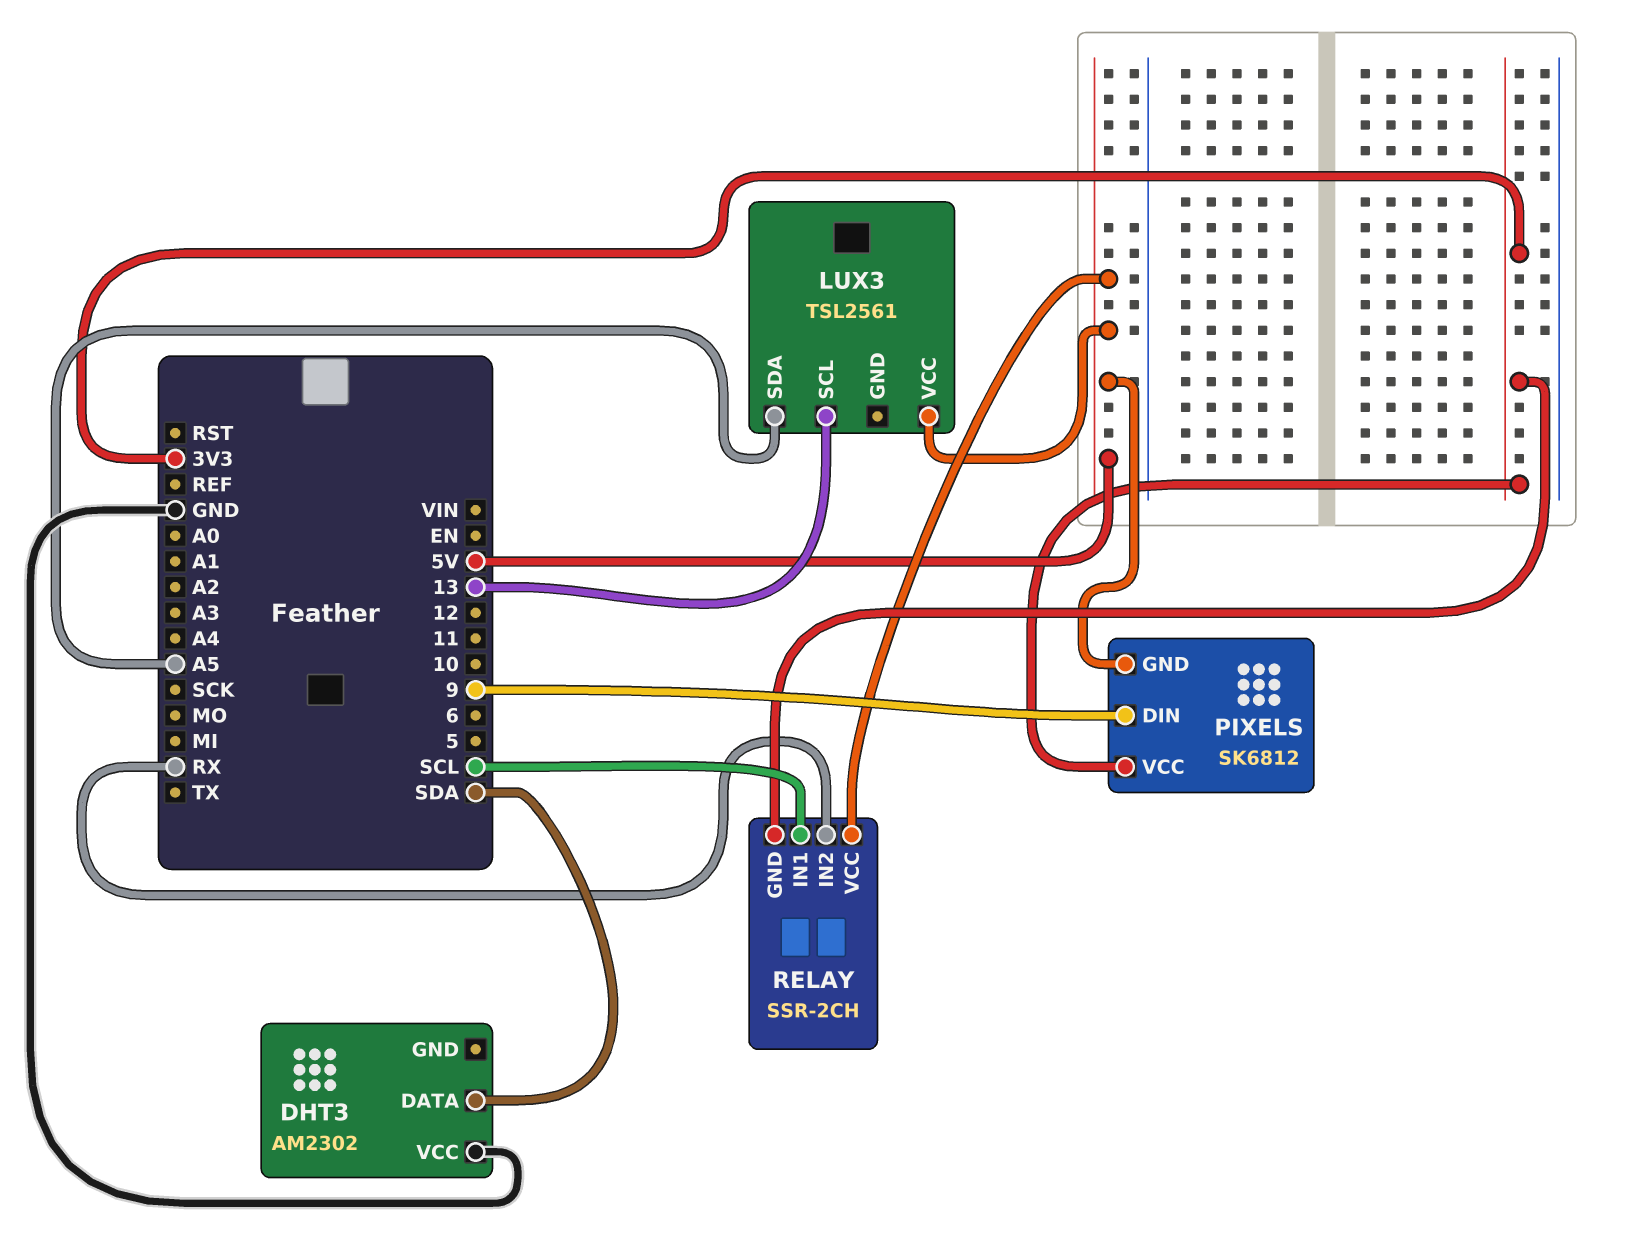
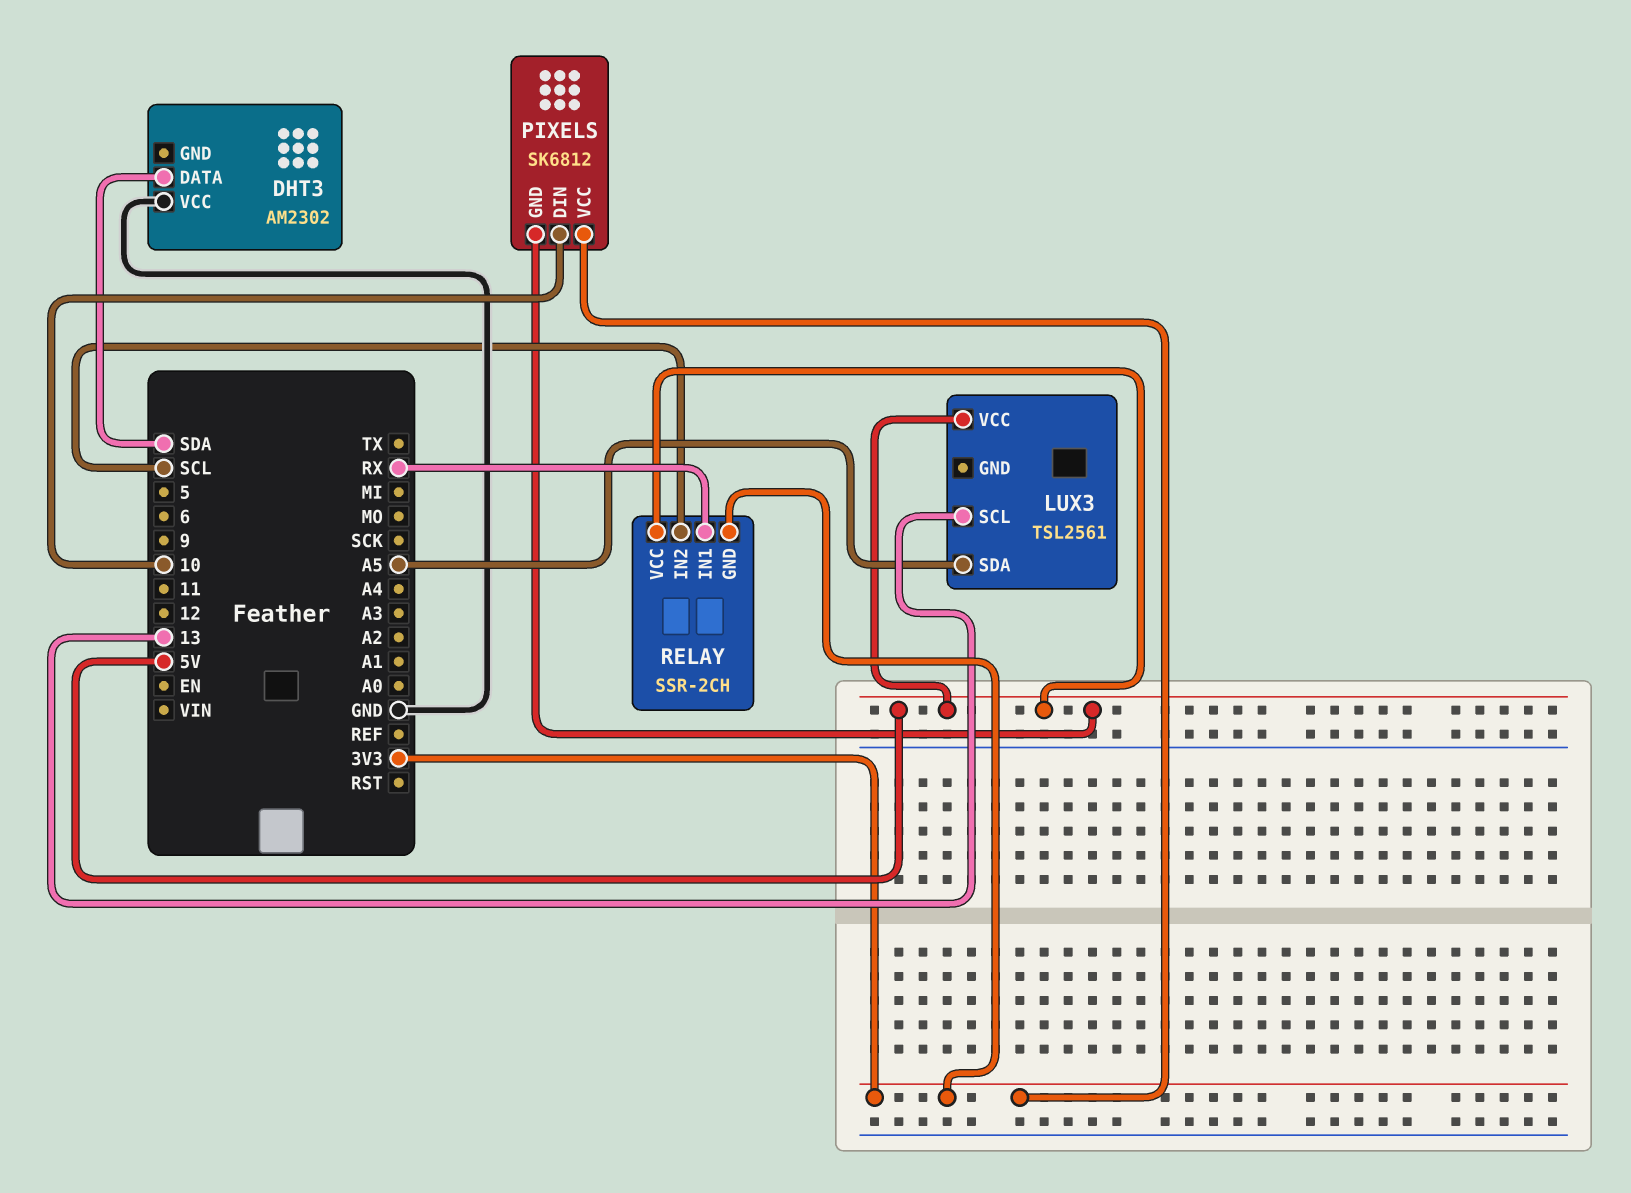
PIXELS pin DIN: 9 -> 10
RELAY pin IN1: SCL -> RX
RELAY pin IN2: RX -> SCL

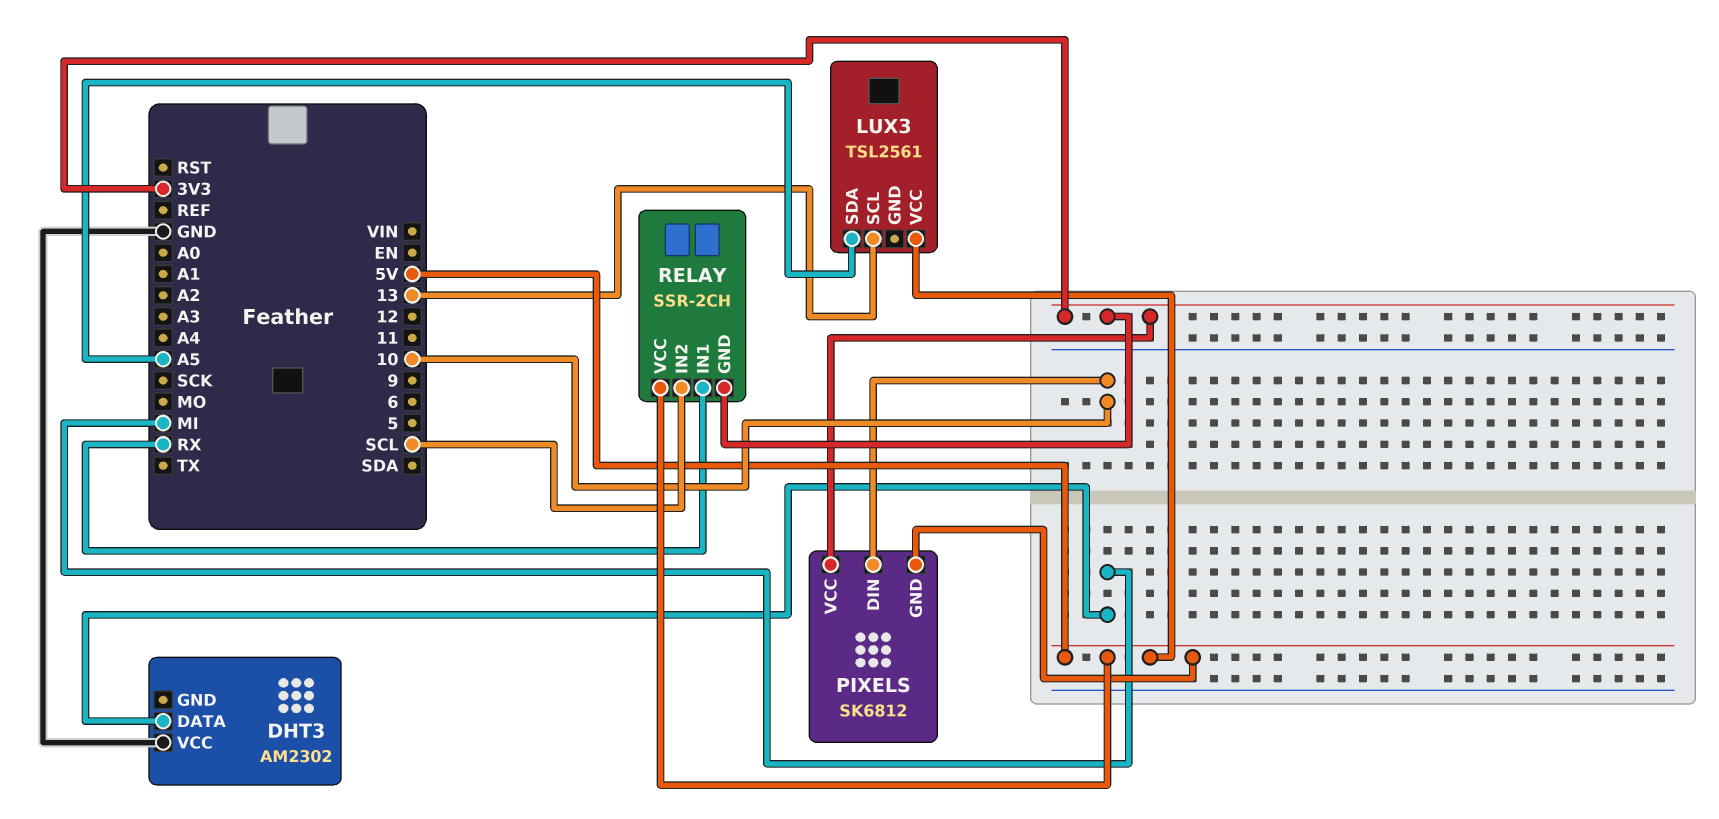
DHT3 pin DATA: SDA -> MI

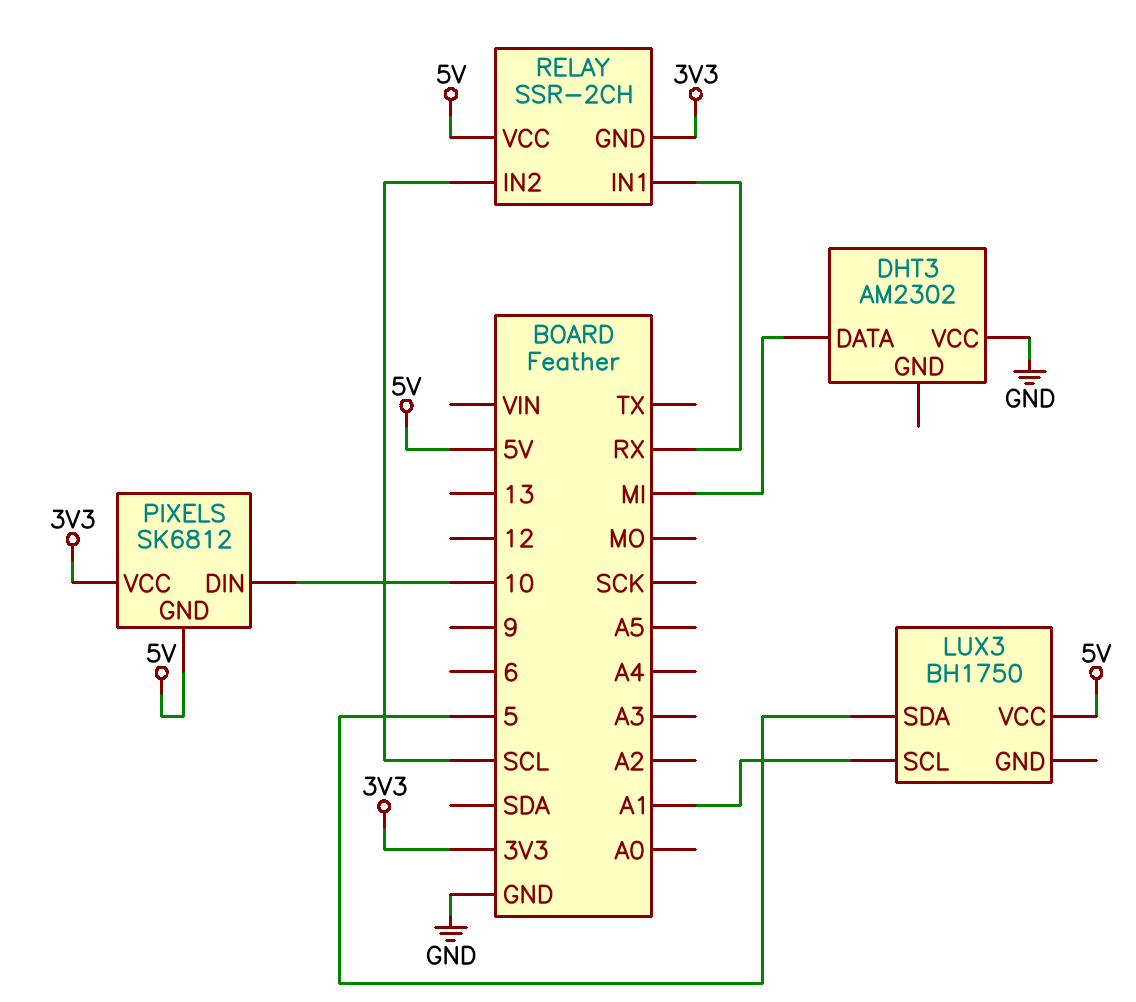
LUX3: TSL2561 -> BH1750
LUX3 pin SCL: 13 -> A1
LUX3 pin SDA: A5 -> 5

